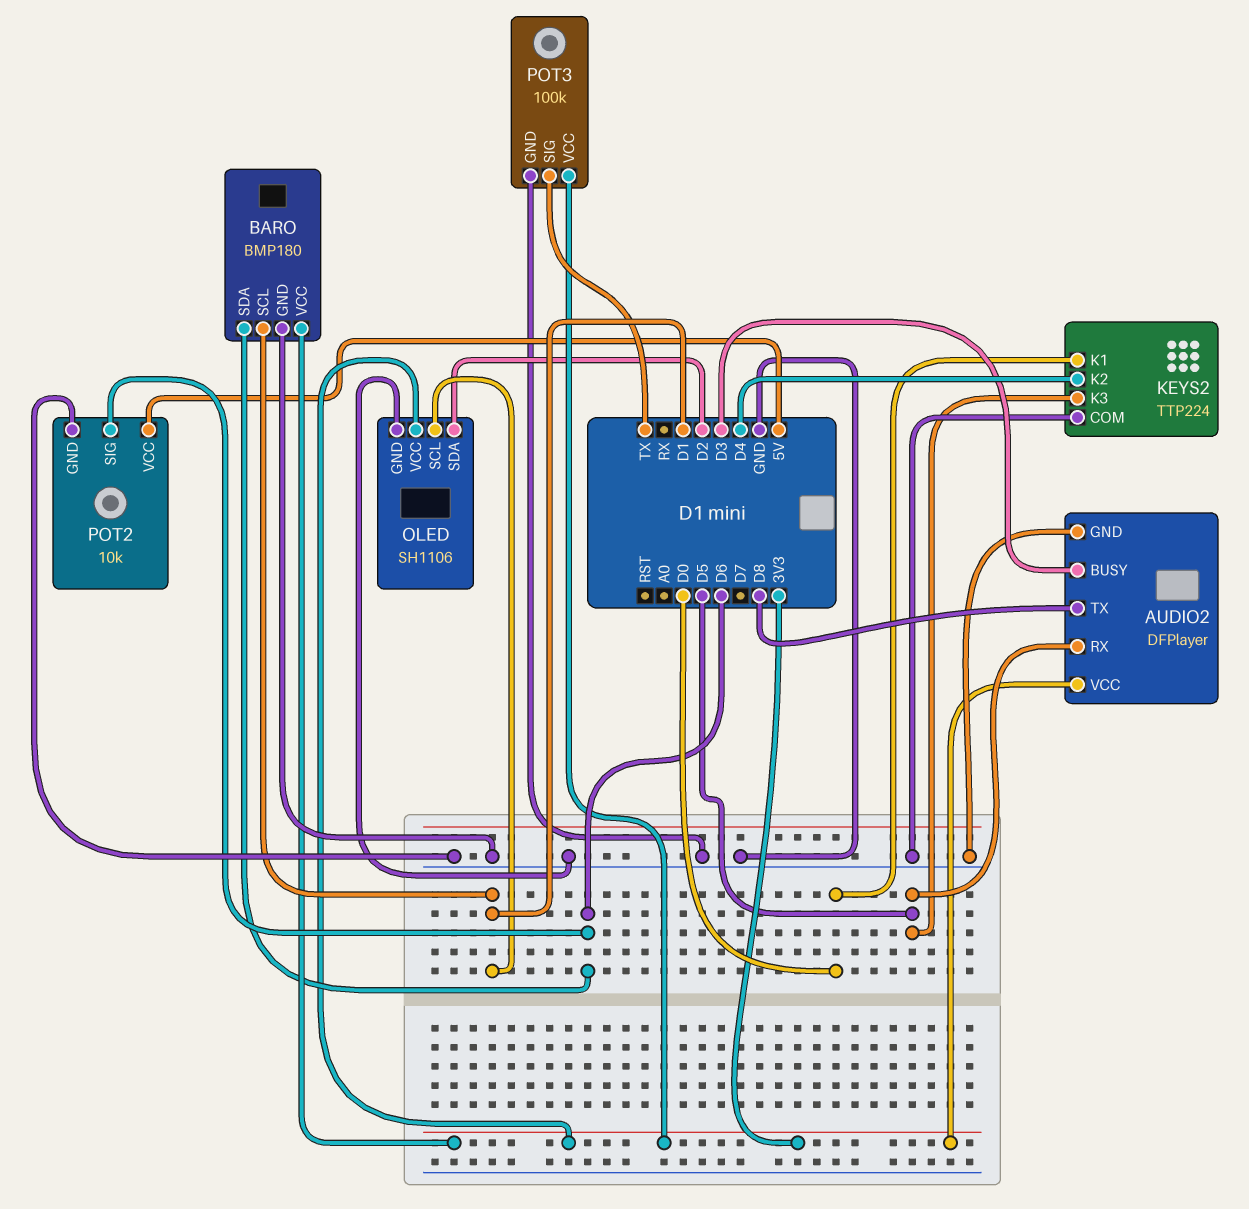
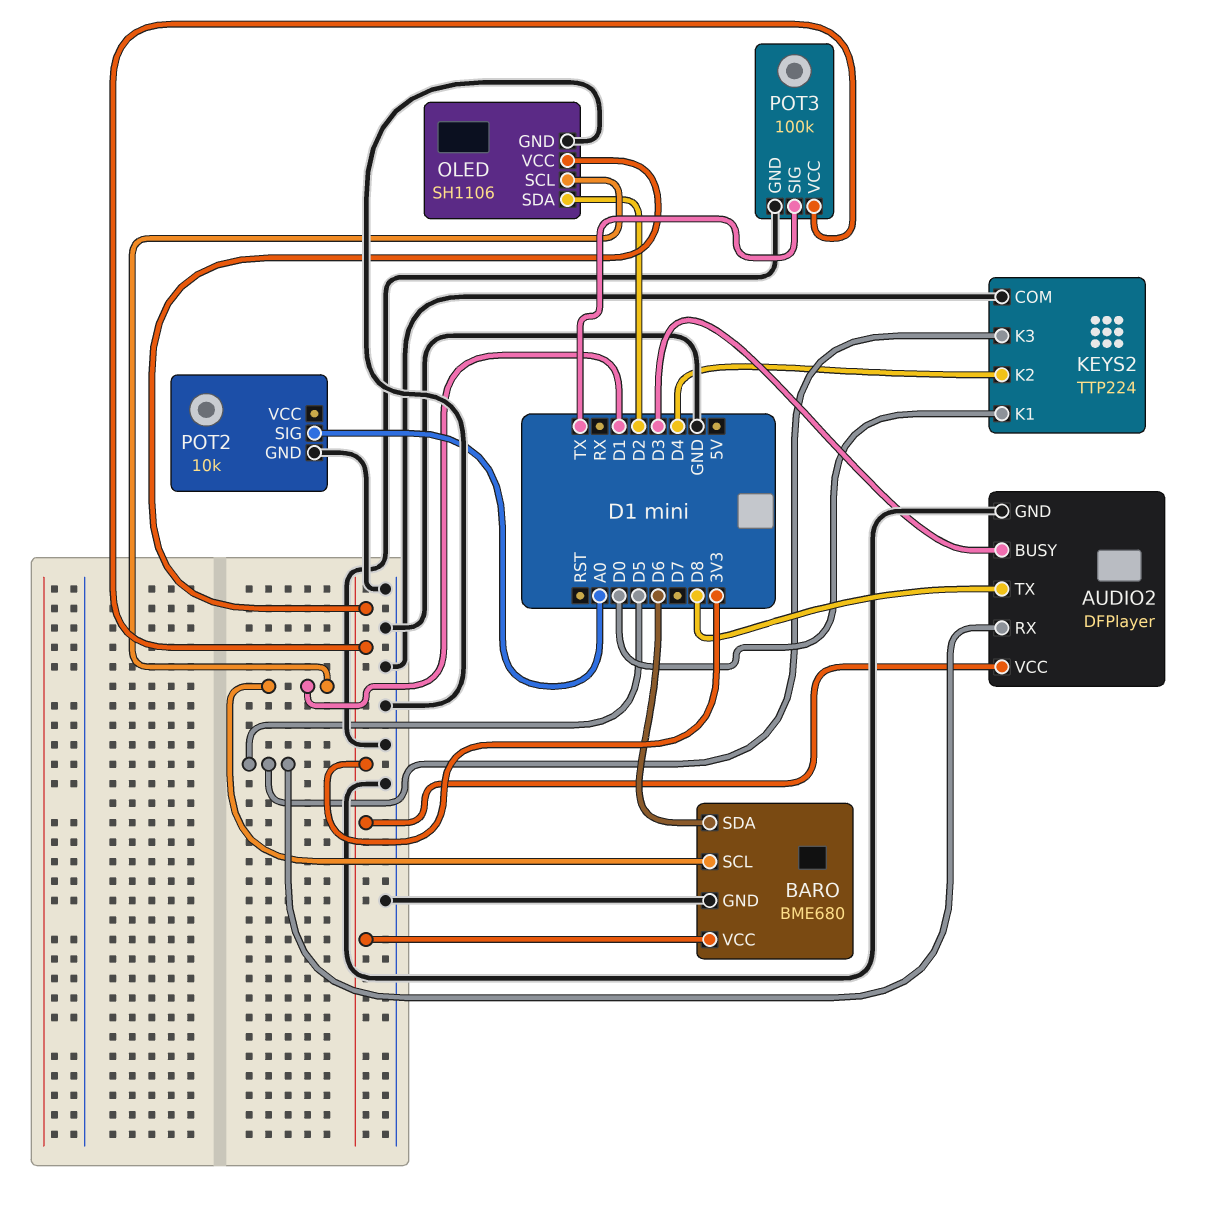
BARO: BMP180 -> BME680
POT2 pin SIG: D6 -> A0
POT2 pin VCC: 5V -> none

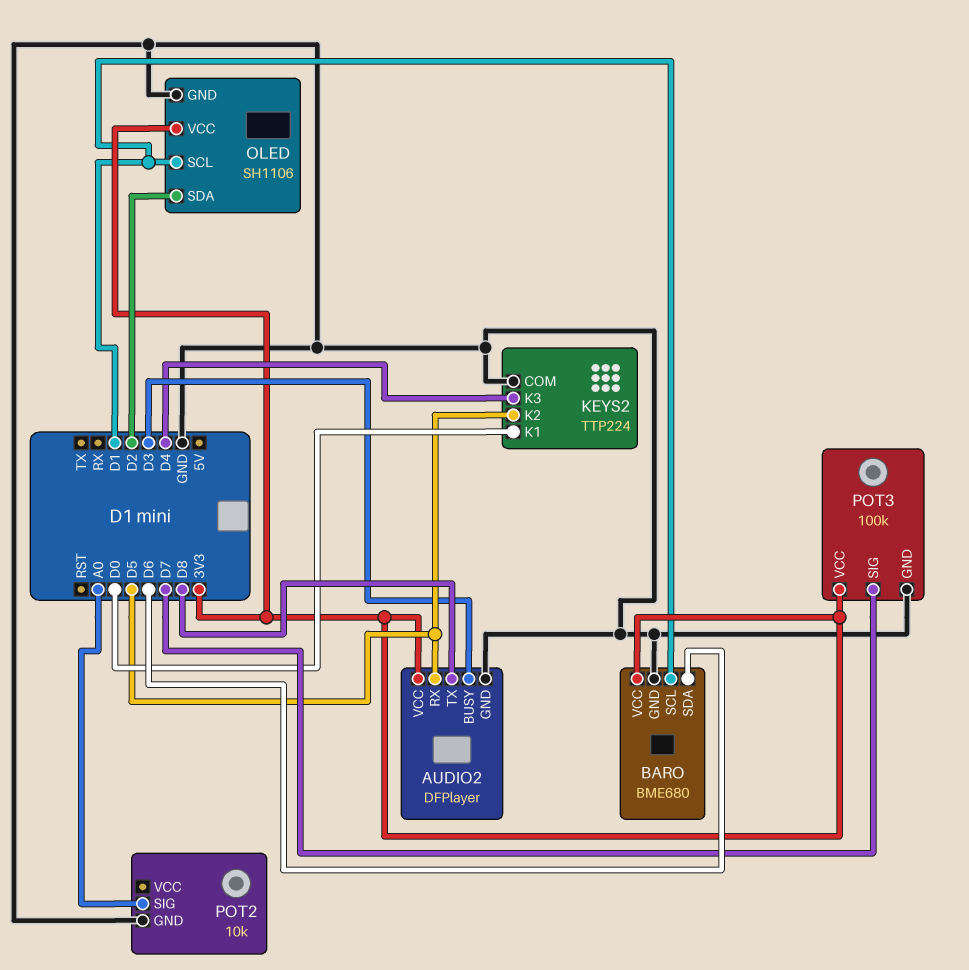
KEYS2 pin K2: D4 -> D5
KEYS2 pin K3: D5 -> D4
POT3 pin SIG: TX -> D7

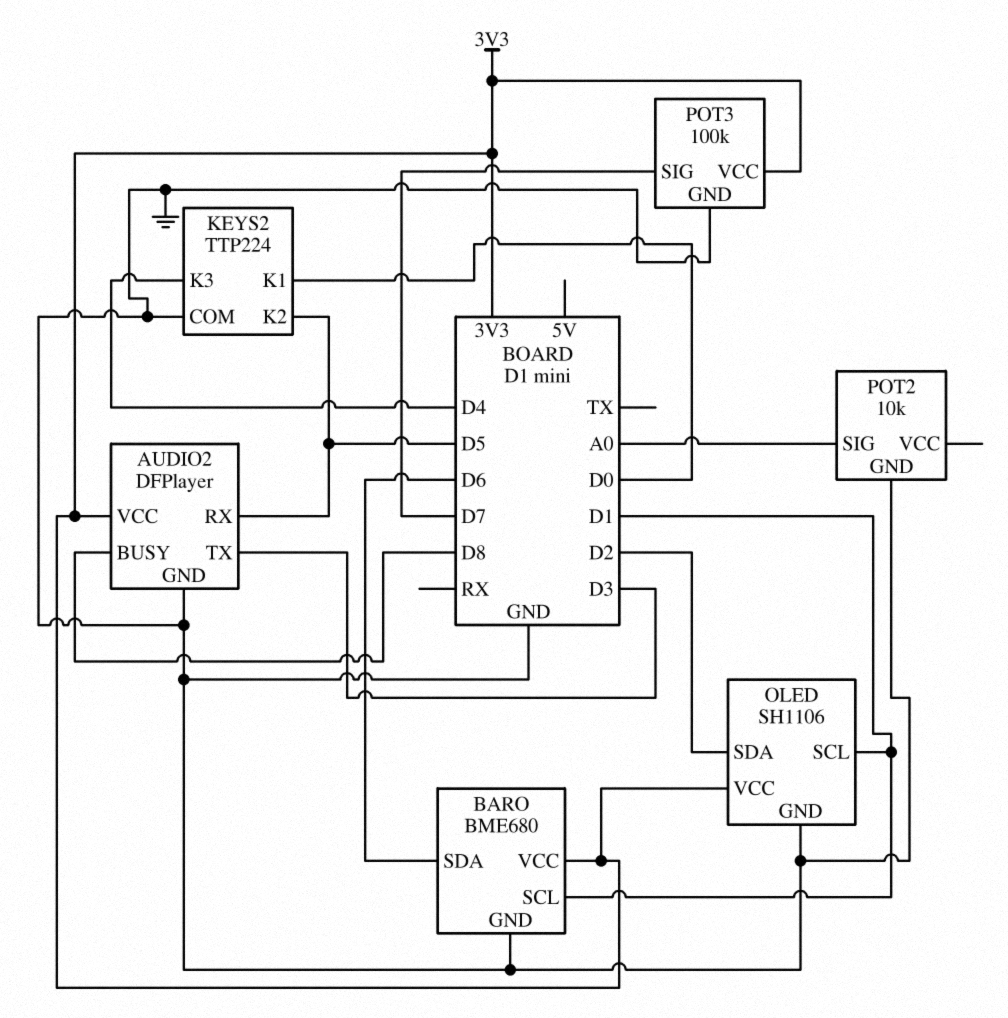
AUDIO2 pin BUSY: D3 -> D8
AUDIO2 pin TX: D8 -> D3

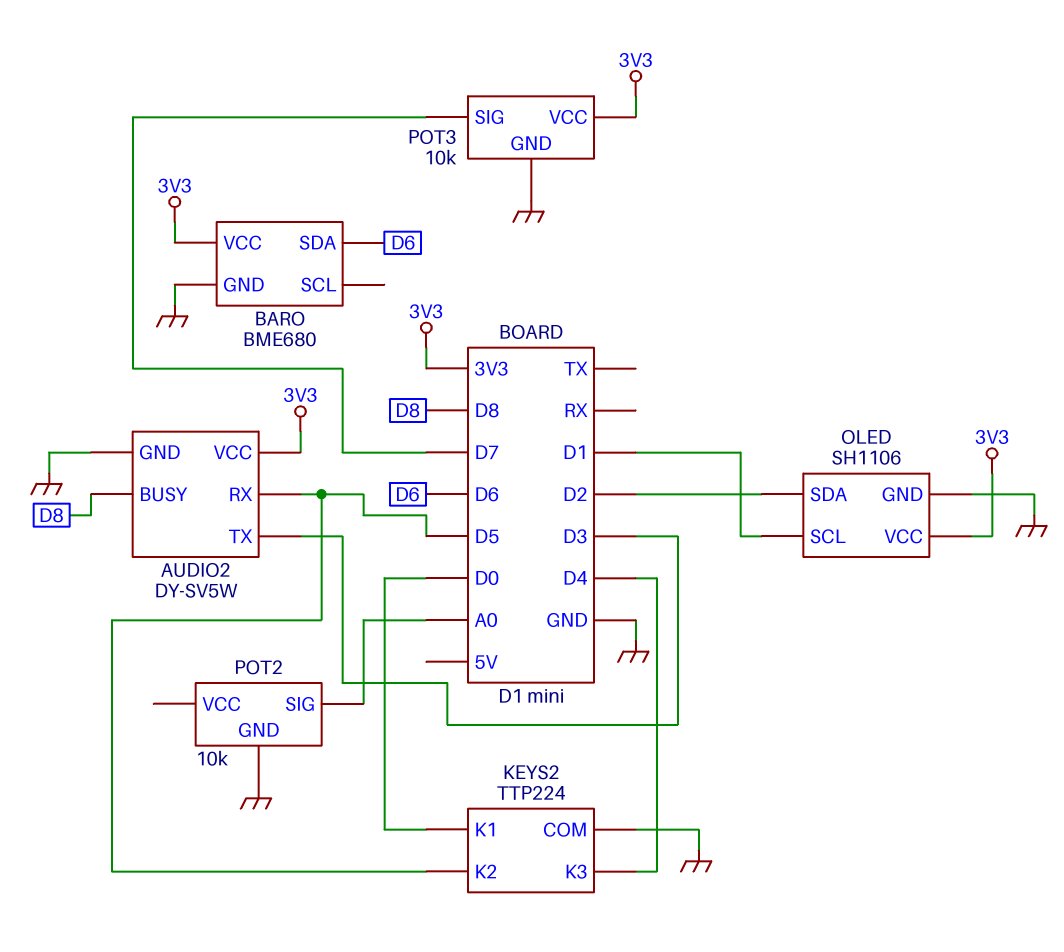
AUDIO2: DFPlayer -> DY-SV5W
BARO pin SCL: D1 -> none
POT3: 100k -> 10k

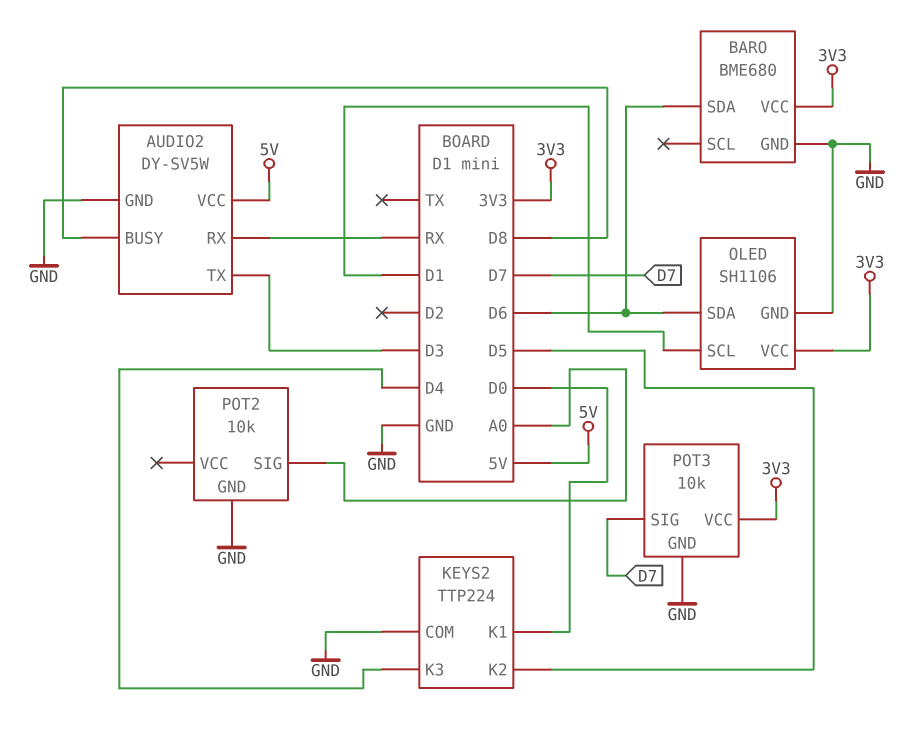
AUDIO2 pin RX: D5 -> RX
AUDIO2 pin VCC: 3V3 -> 5V
OLED pin SDA: D2 -> D6

